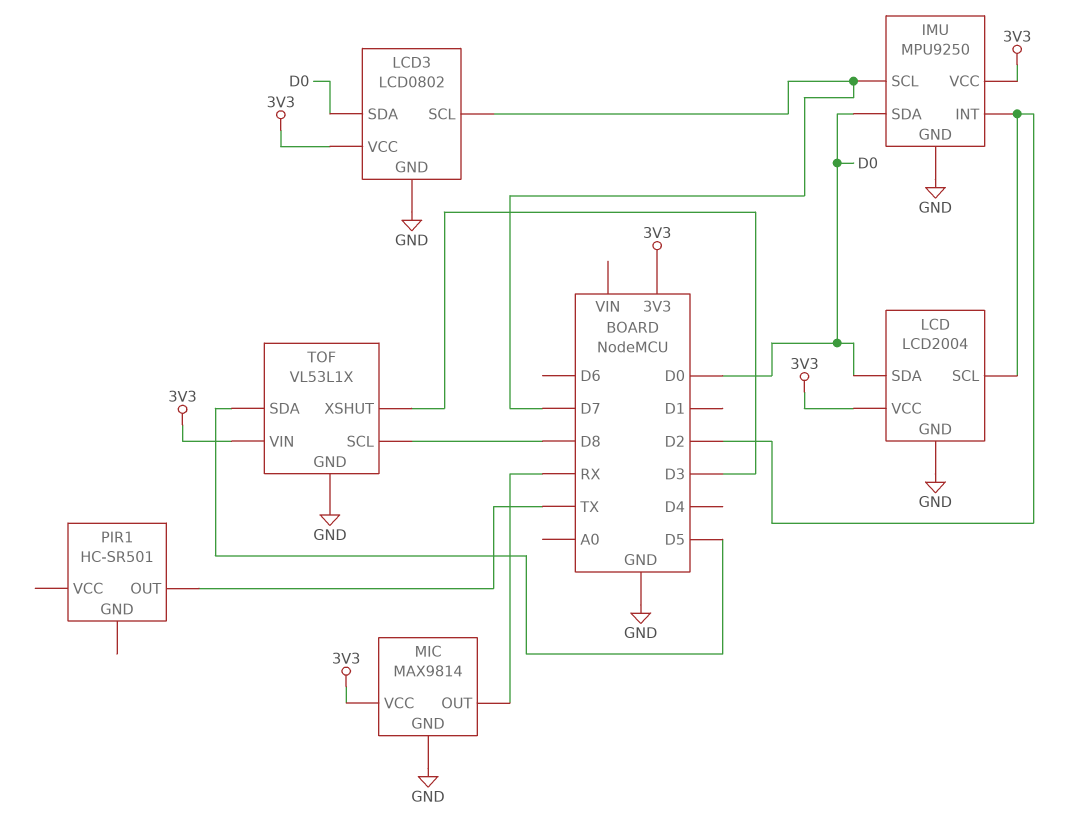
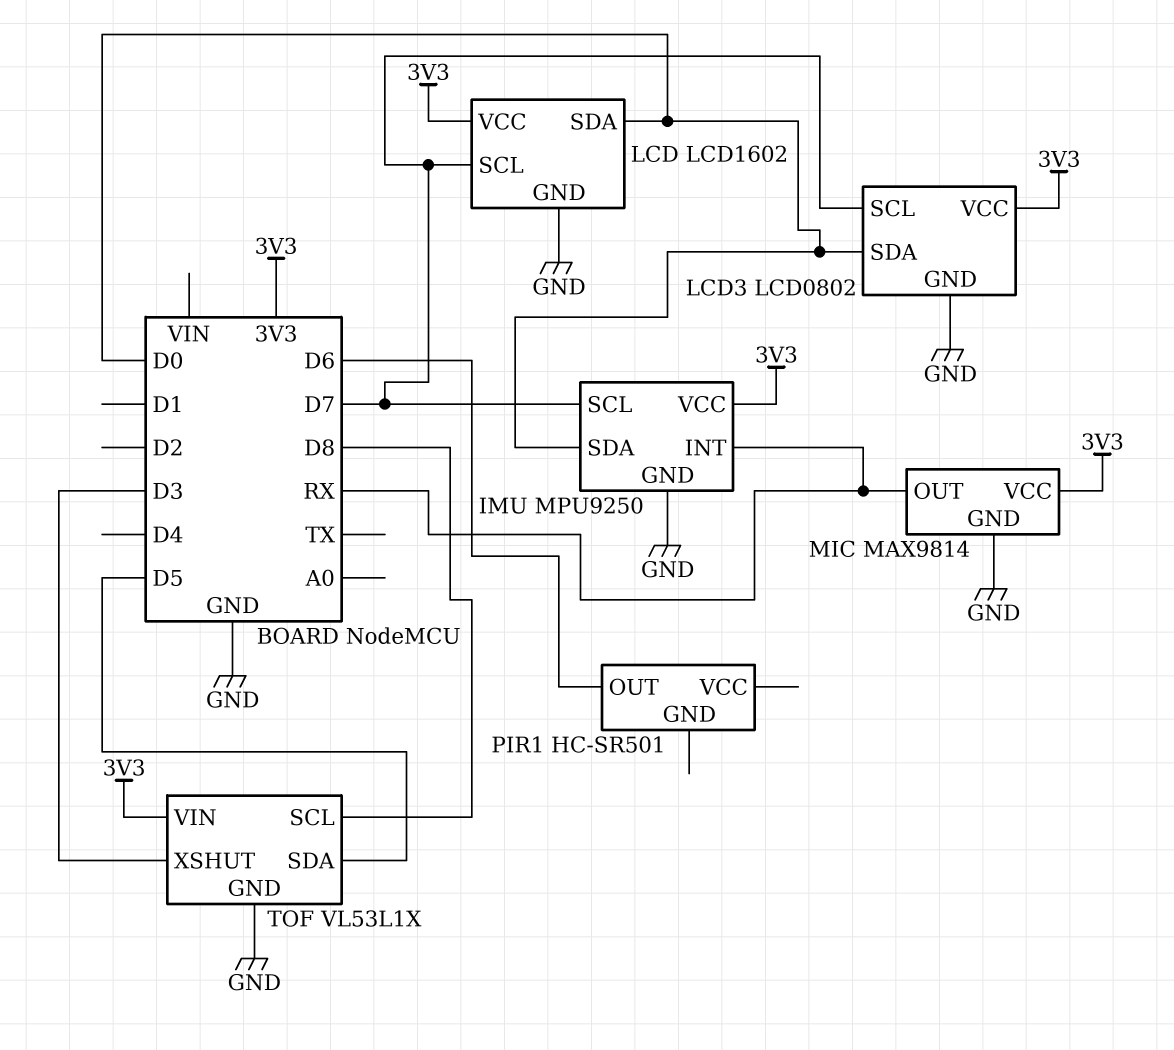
IMU pin INT: D2 -> RX
LCD: LCD2004 -> LCD1602
LCD pin SCL: D2 -> D7
PIR1 pin OUT: TX -> D6

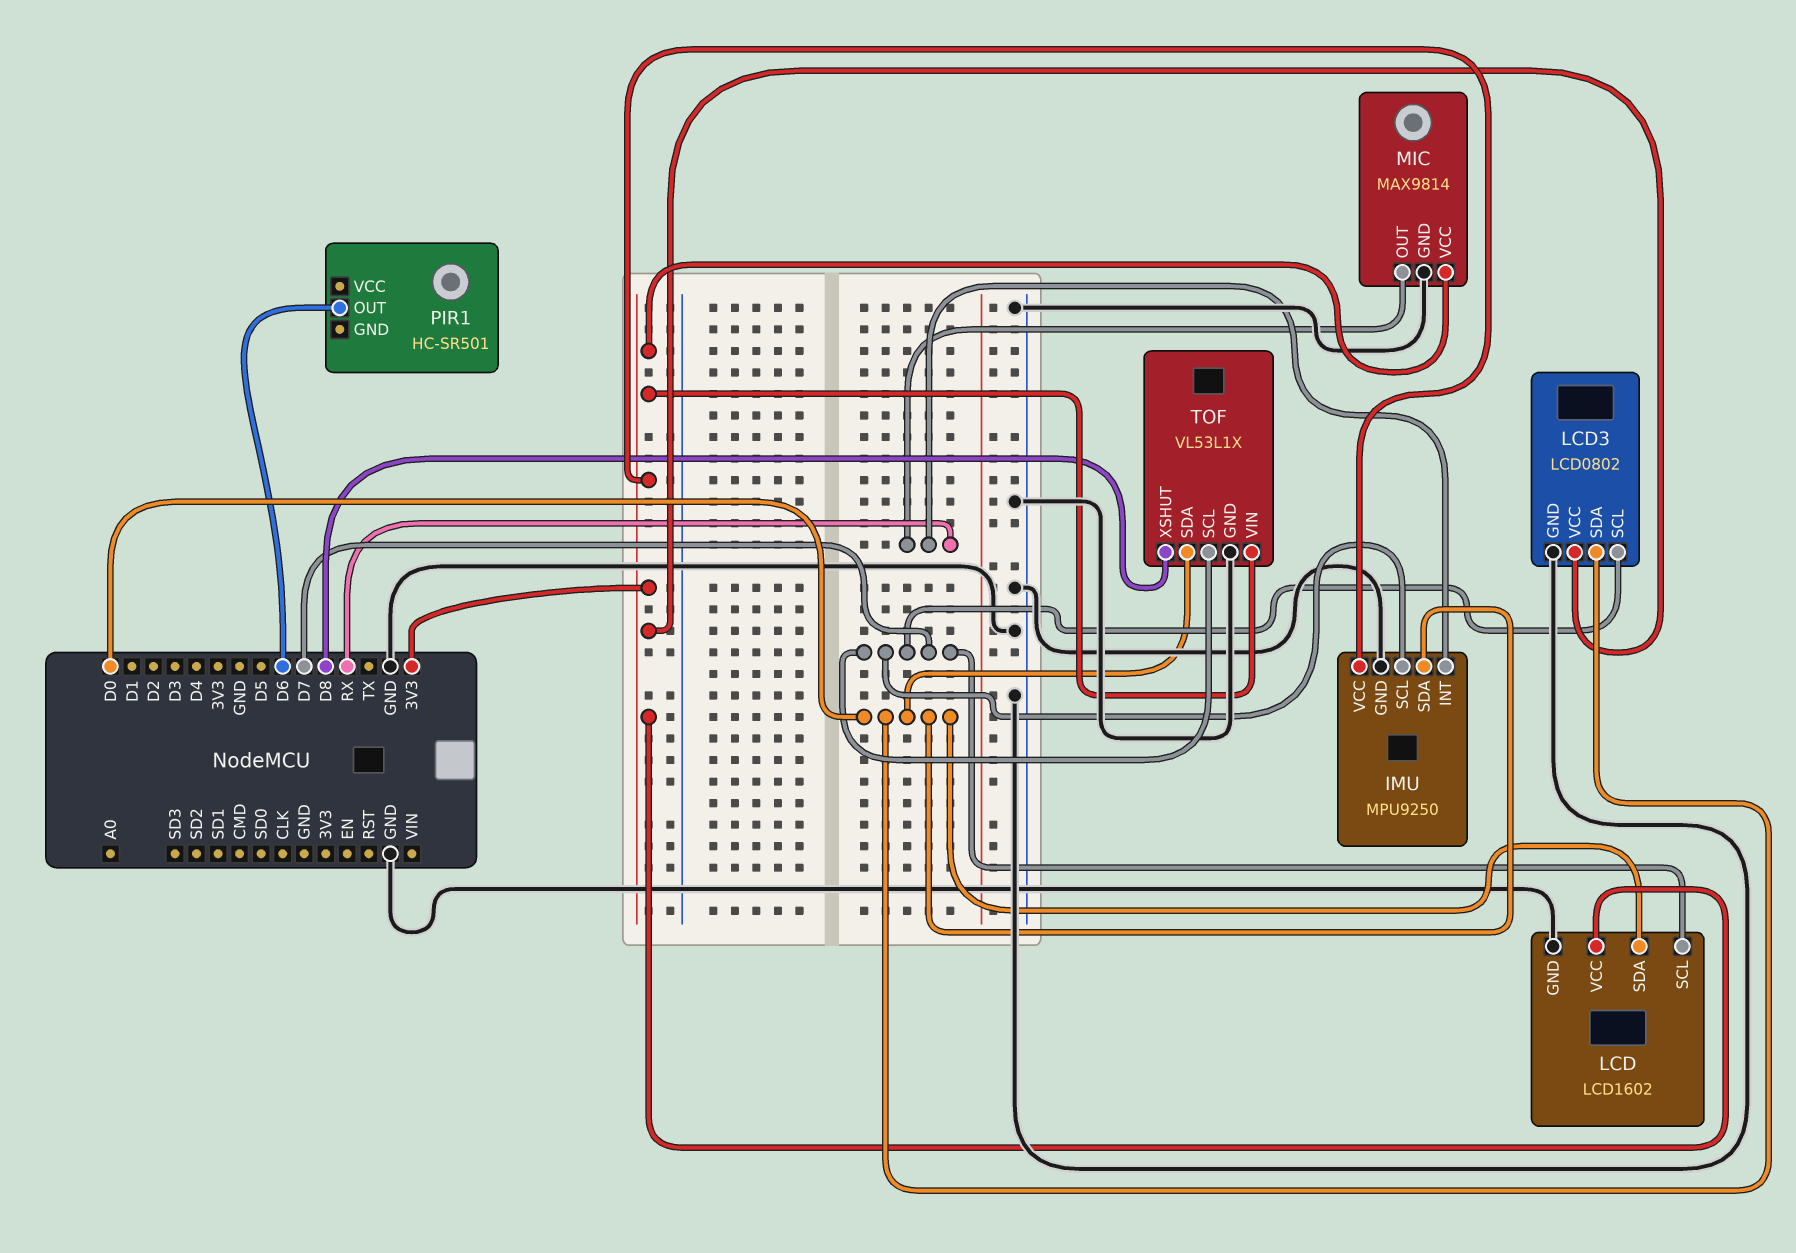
TOF pin SCL: D8 -> D7
TOF pin SDA: D5 -> D0
TOF pin XSHUT: D3 -> D8

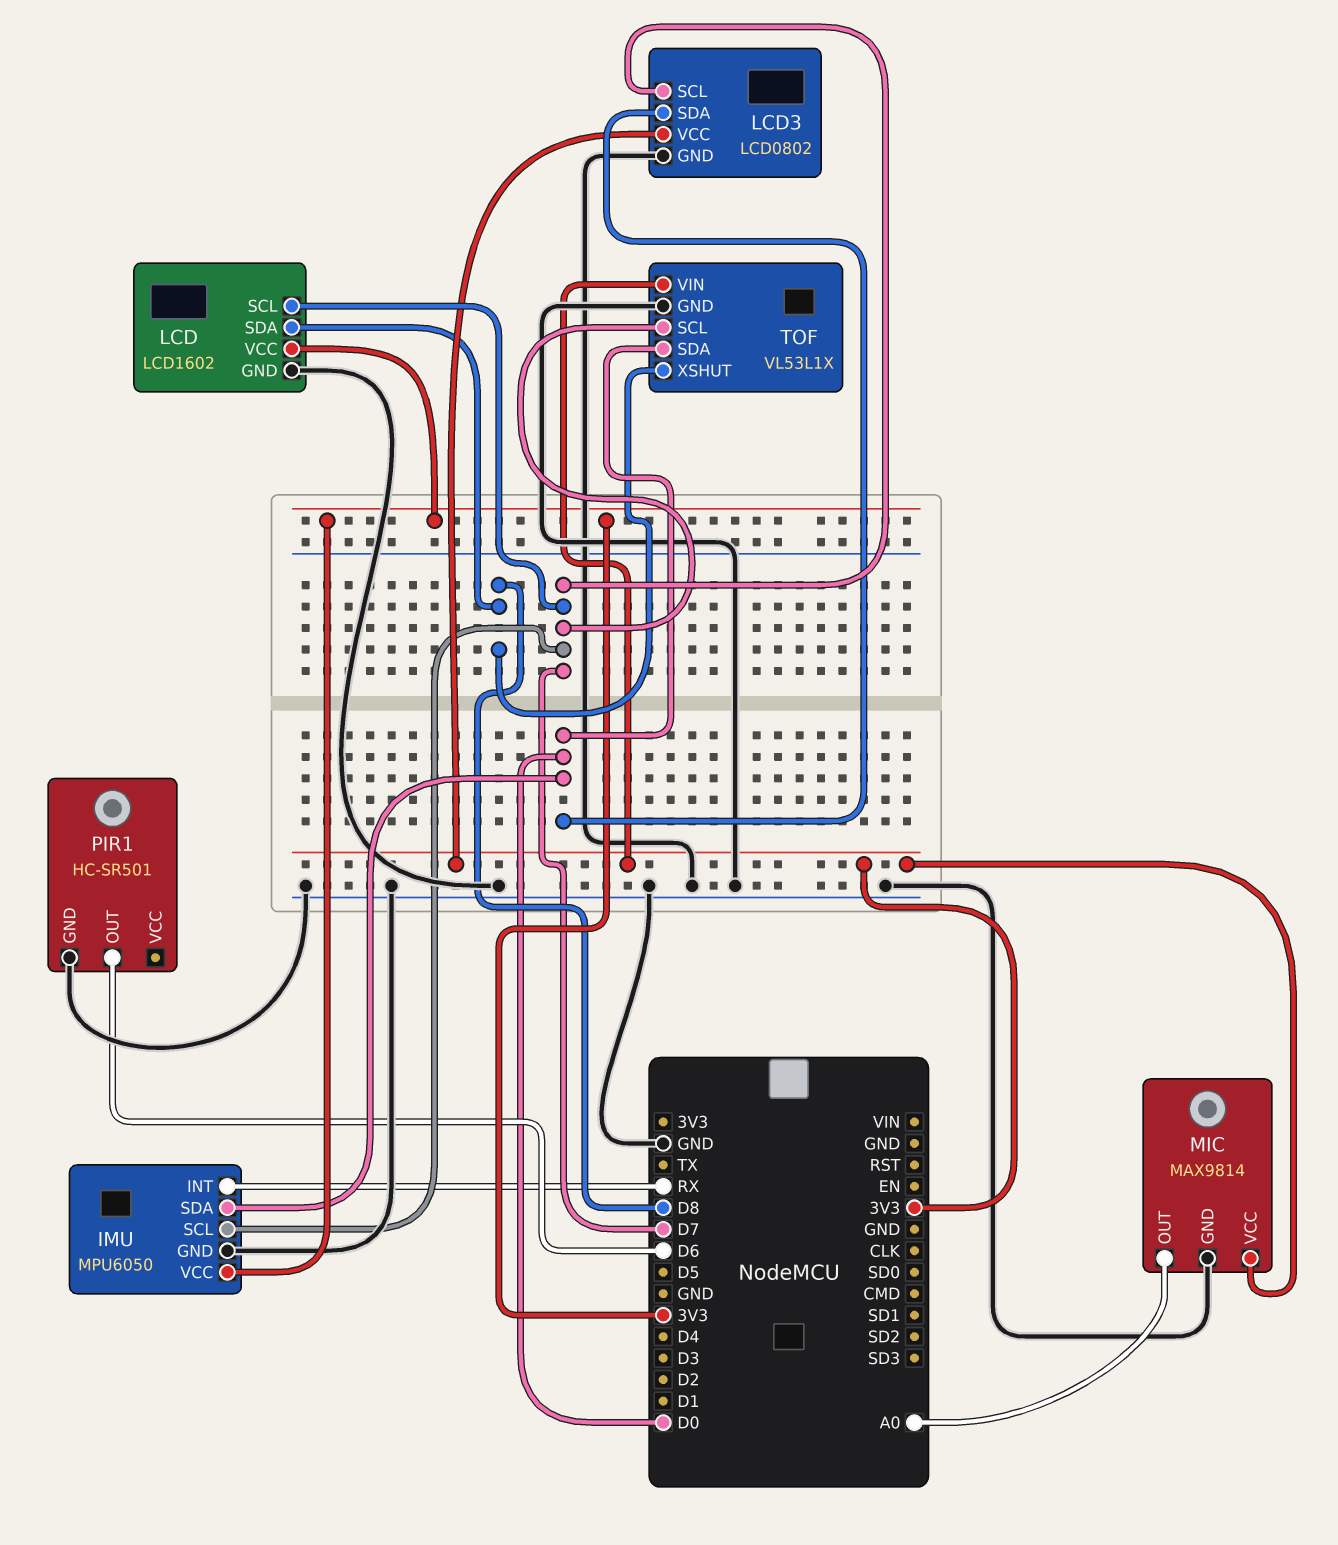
IMU: MPU9250 -> MPU6050
LCD pin SDA: D0 -> D8
MIC pin OUT: RX -> A0
PIR1 pin GND: none -> GND

